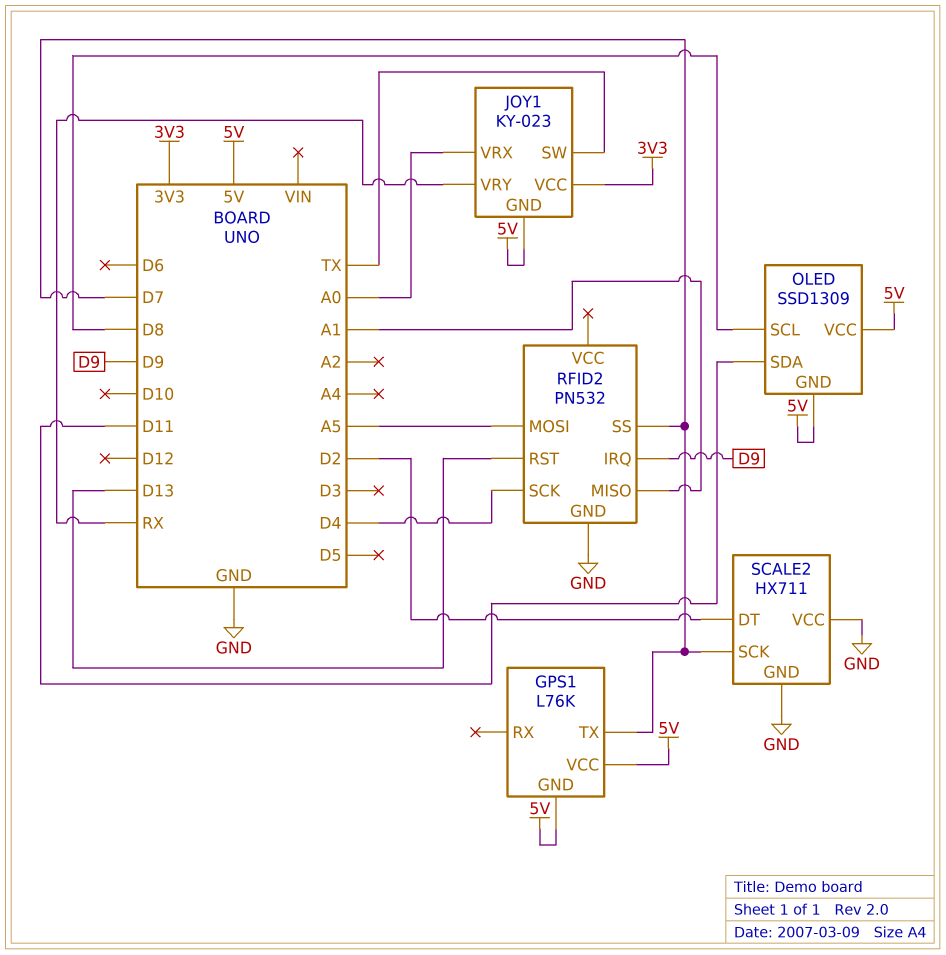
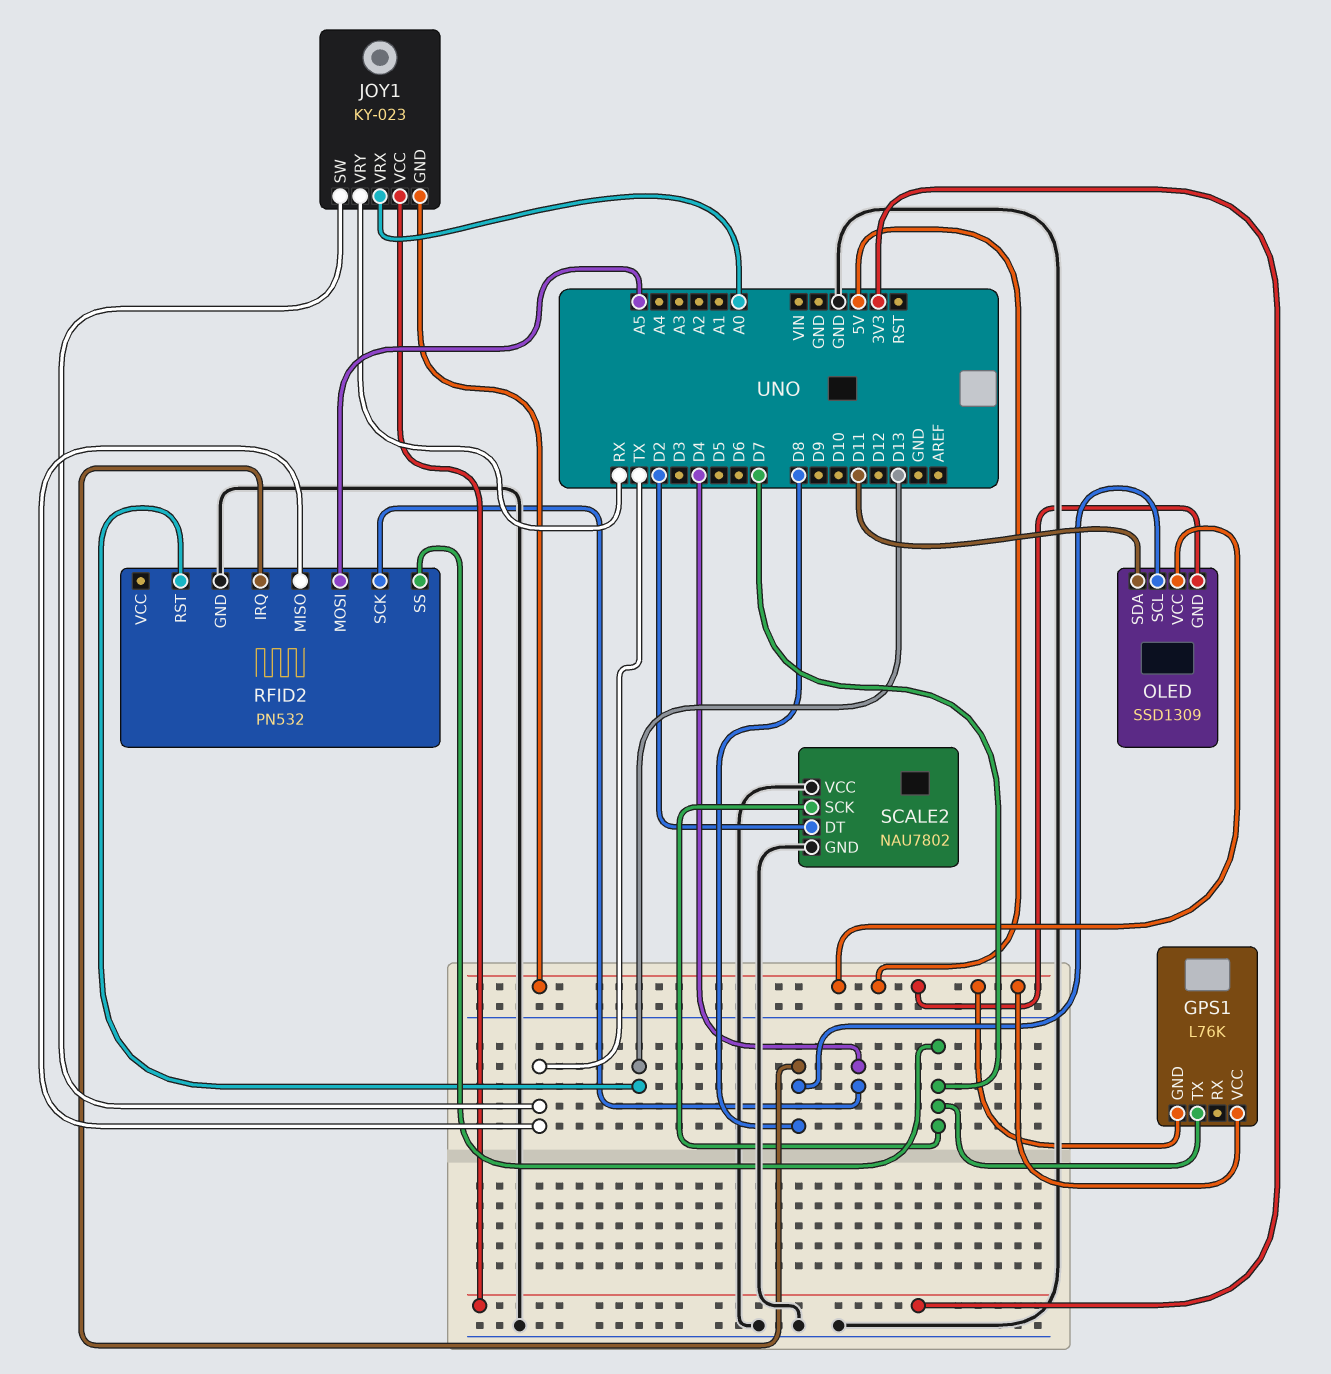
RFID2 pin IRQ: D9 -> D8
RFID2 pin MISO: A1 -> TX
SCALE2: HX711 -> NAU7802

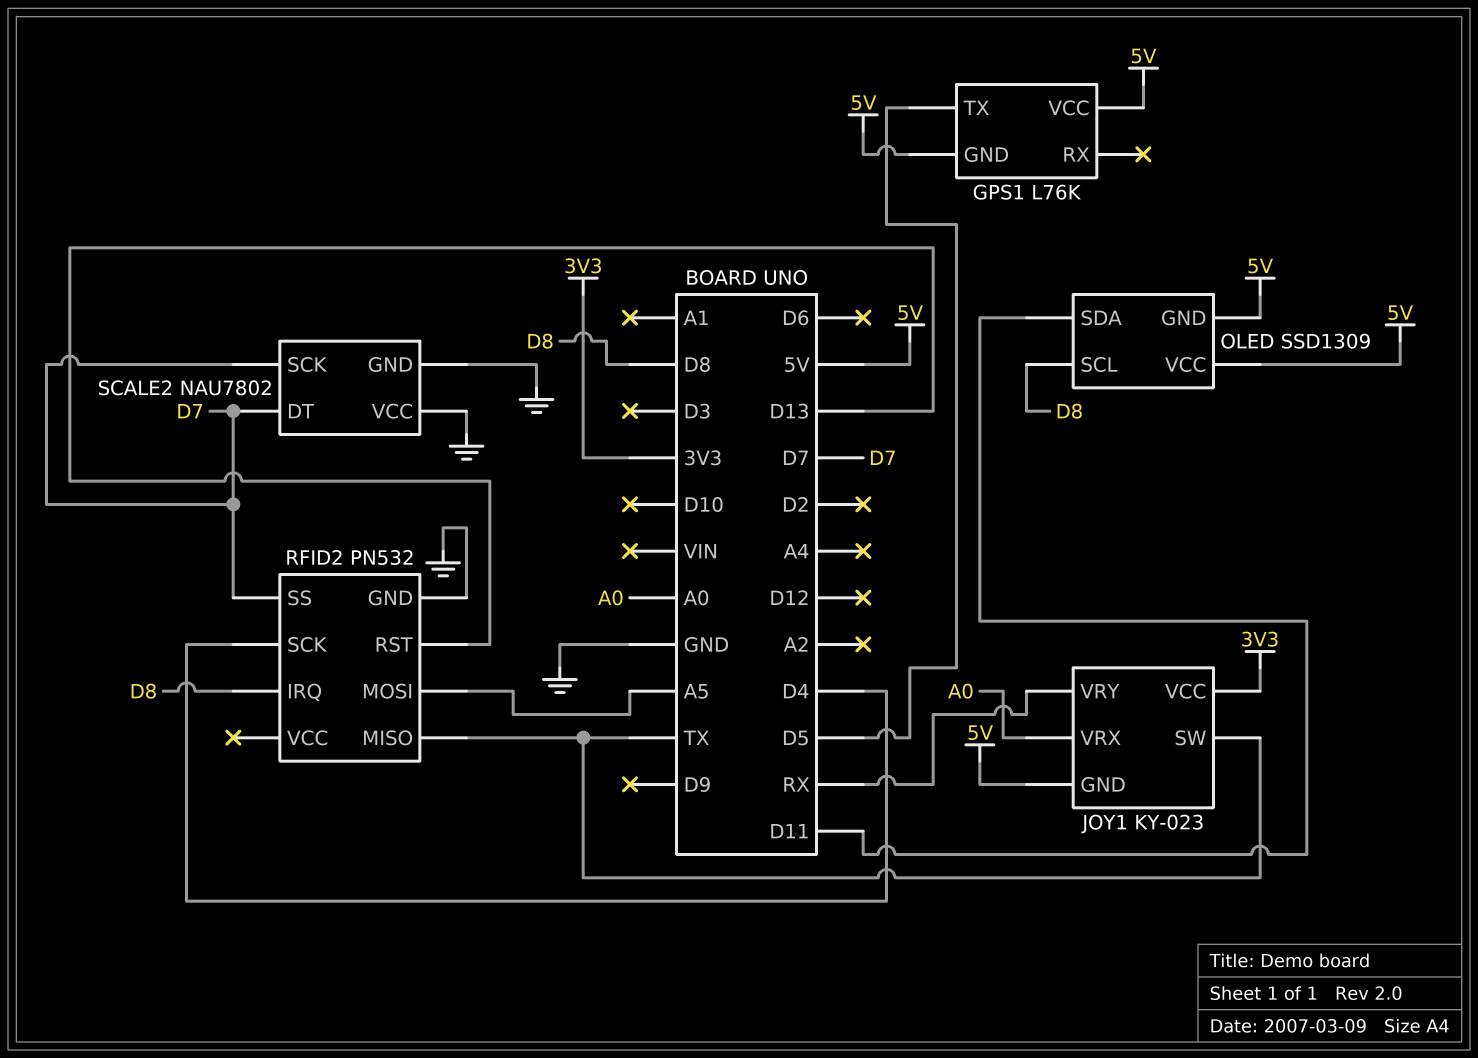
GPS1 pin TX: D7 -> D5
SCALE2 pin DT: D2 -> D7

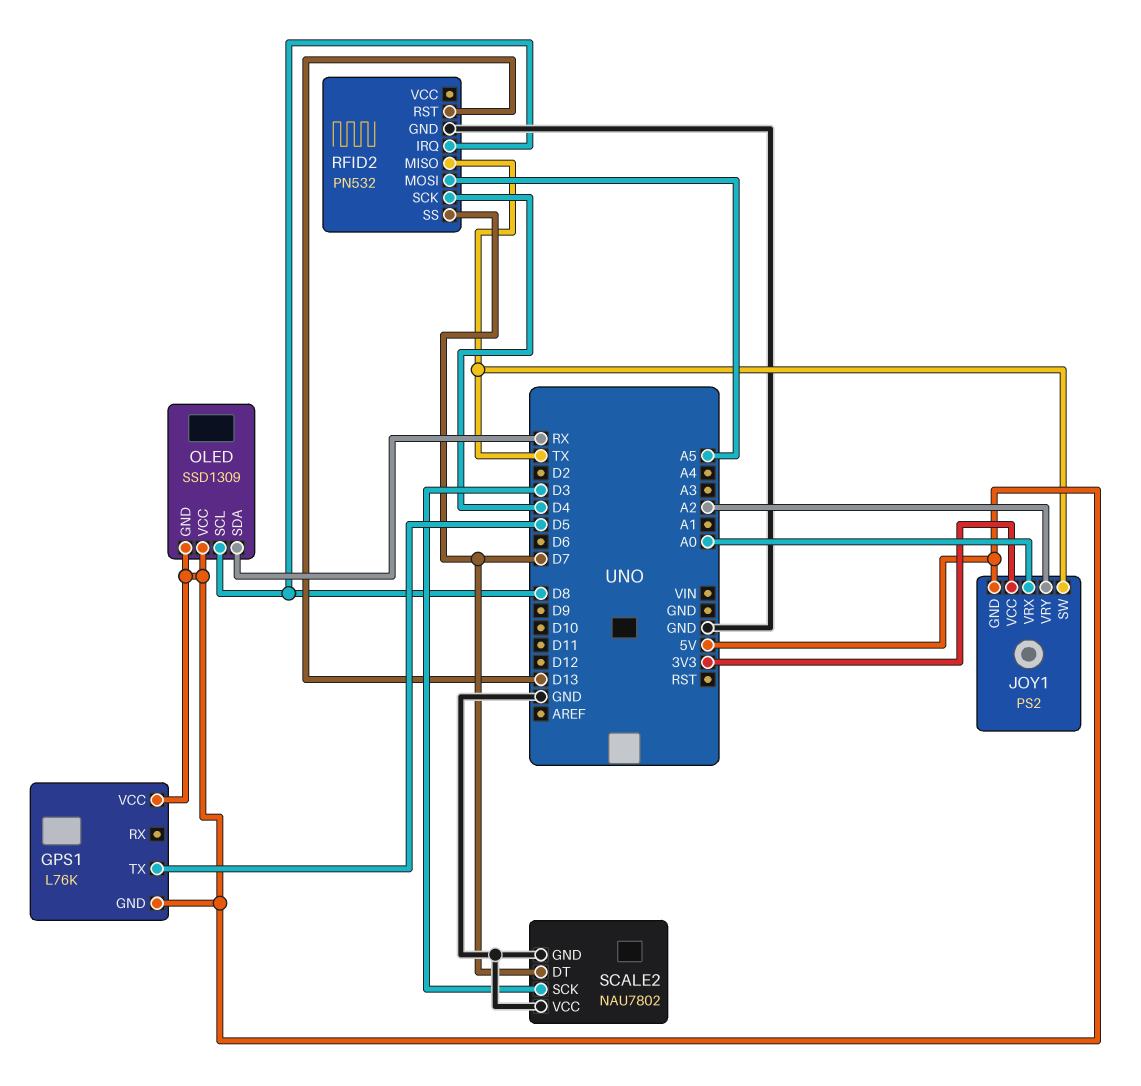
JOY1: KY-023 -> PS2
JOY1 pin VRY: RX -> A2
OLED pin SDA: D11 -> RX
SCALE2 pin SCK: D7 -> D3

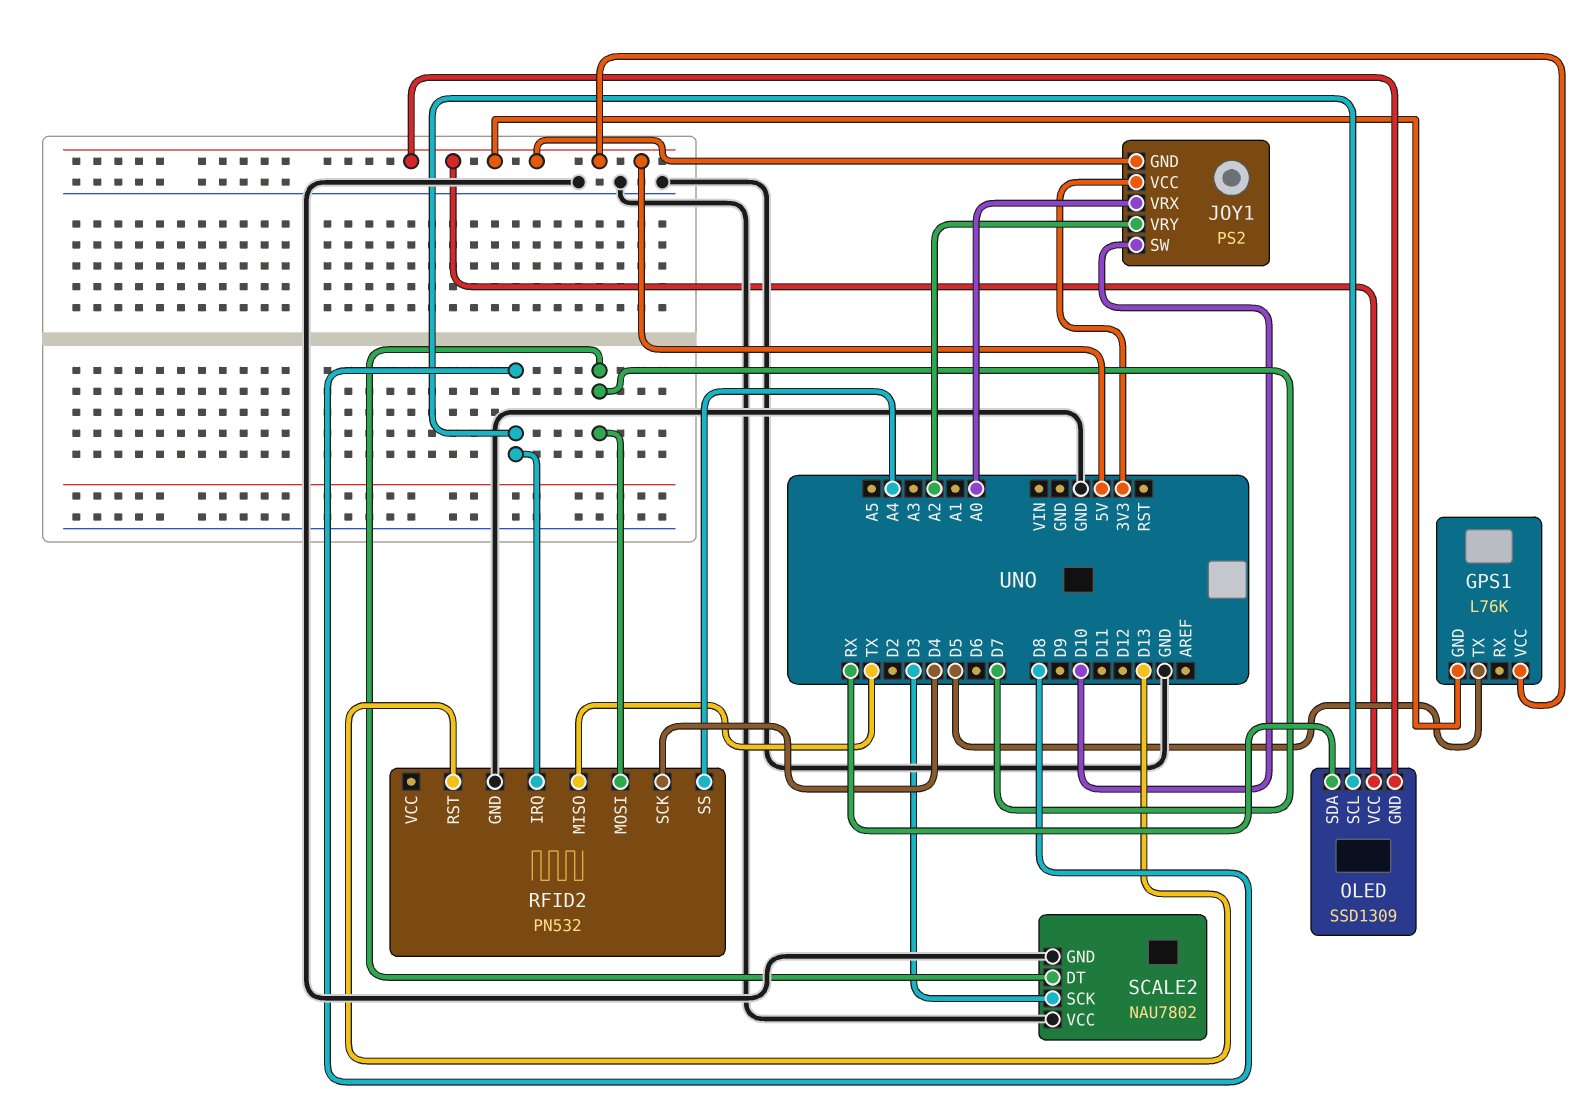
JOY1 pin SW: TX -> D10
RFID2 pin MOSI: A5 -> D7
RFID2 pin SS: D7 -> A4

